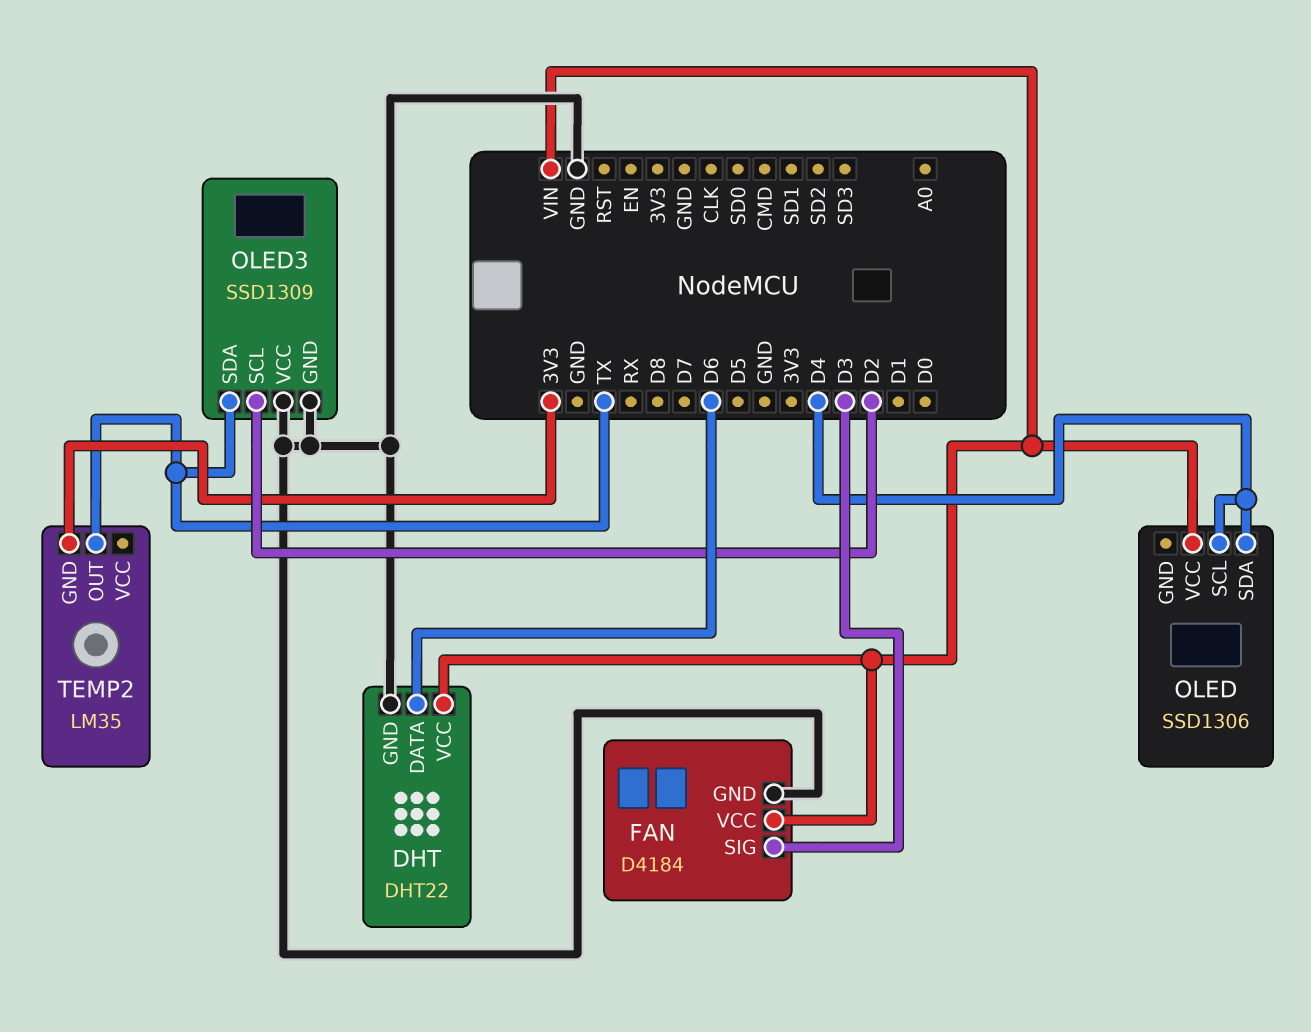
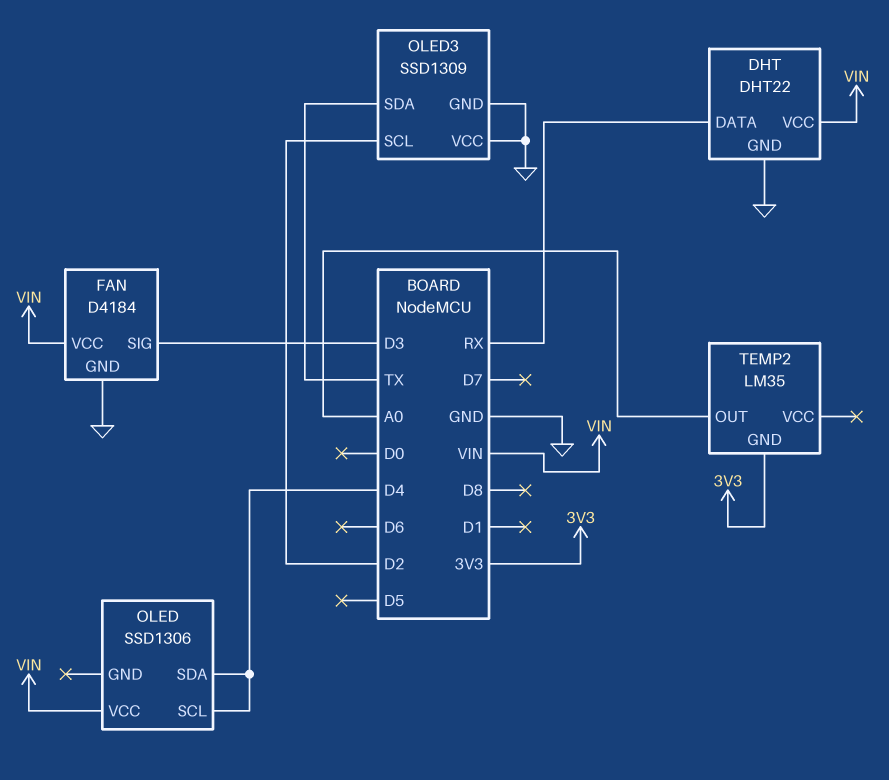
DHT pin DATA: D6 -> RX
TEMP2 pin OUT: TX -> A0

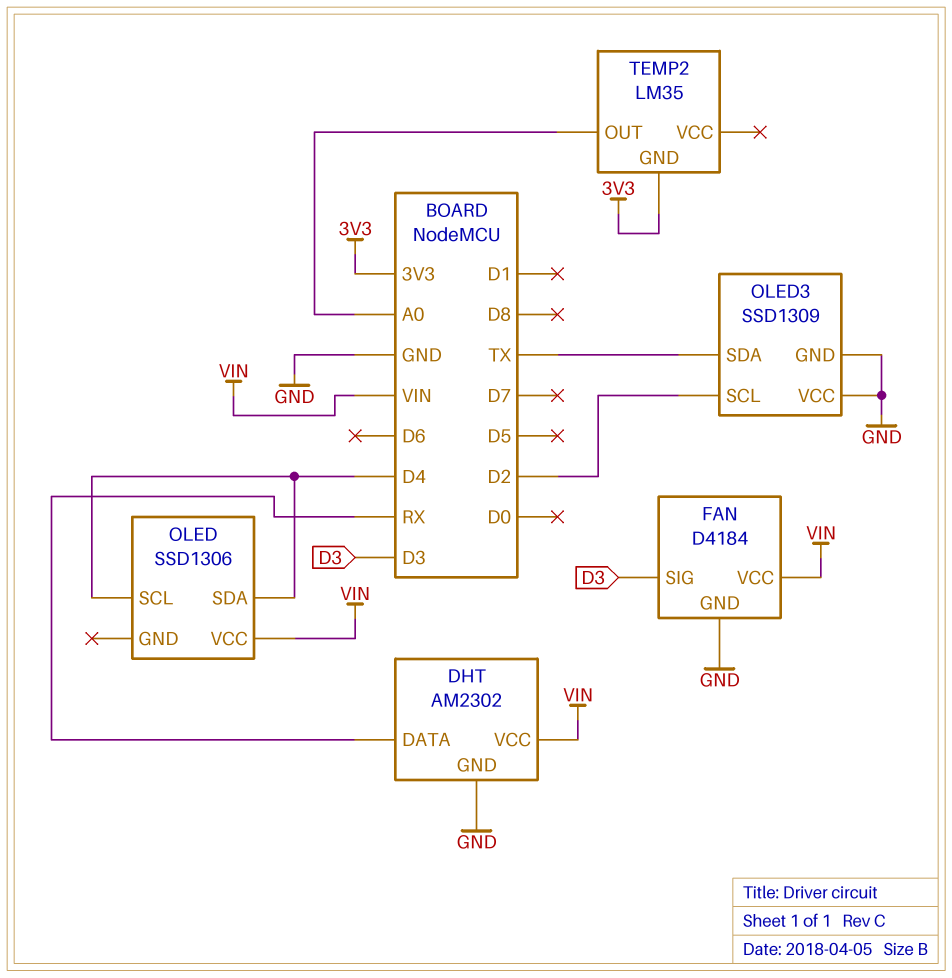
DHT: DHT22 -> AM2302

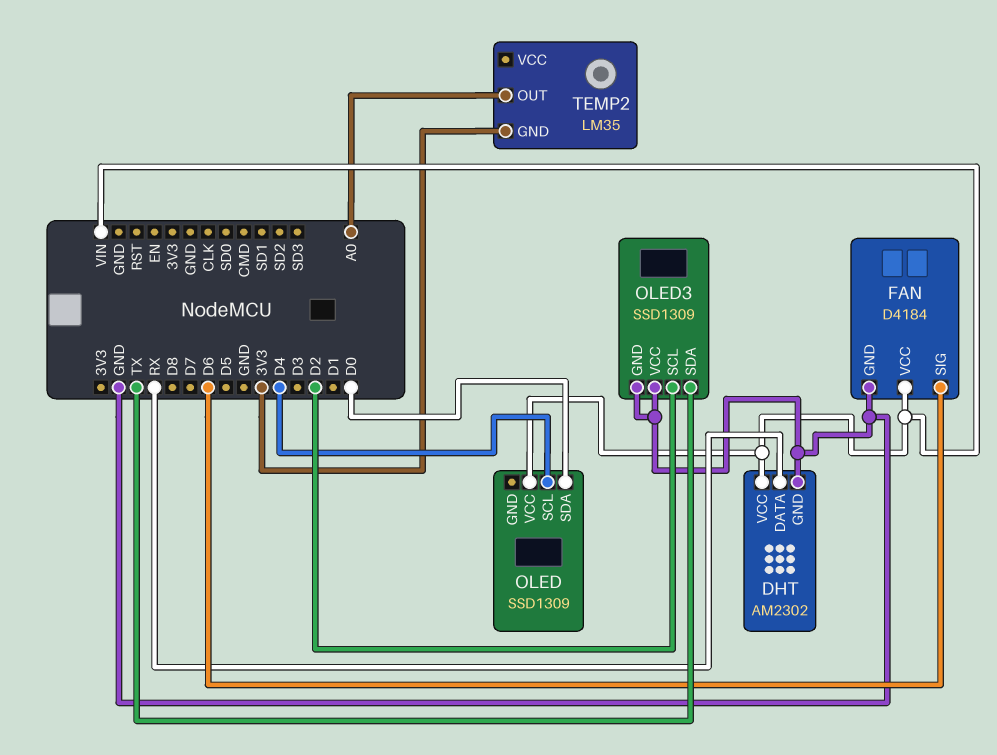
FAN pin SIG: D3 -> D6
OLED: SSD1306 -> SSD1309
OLED pin SDA: D4 -> D0

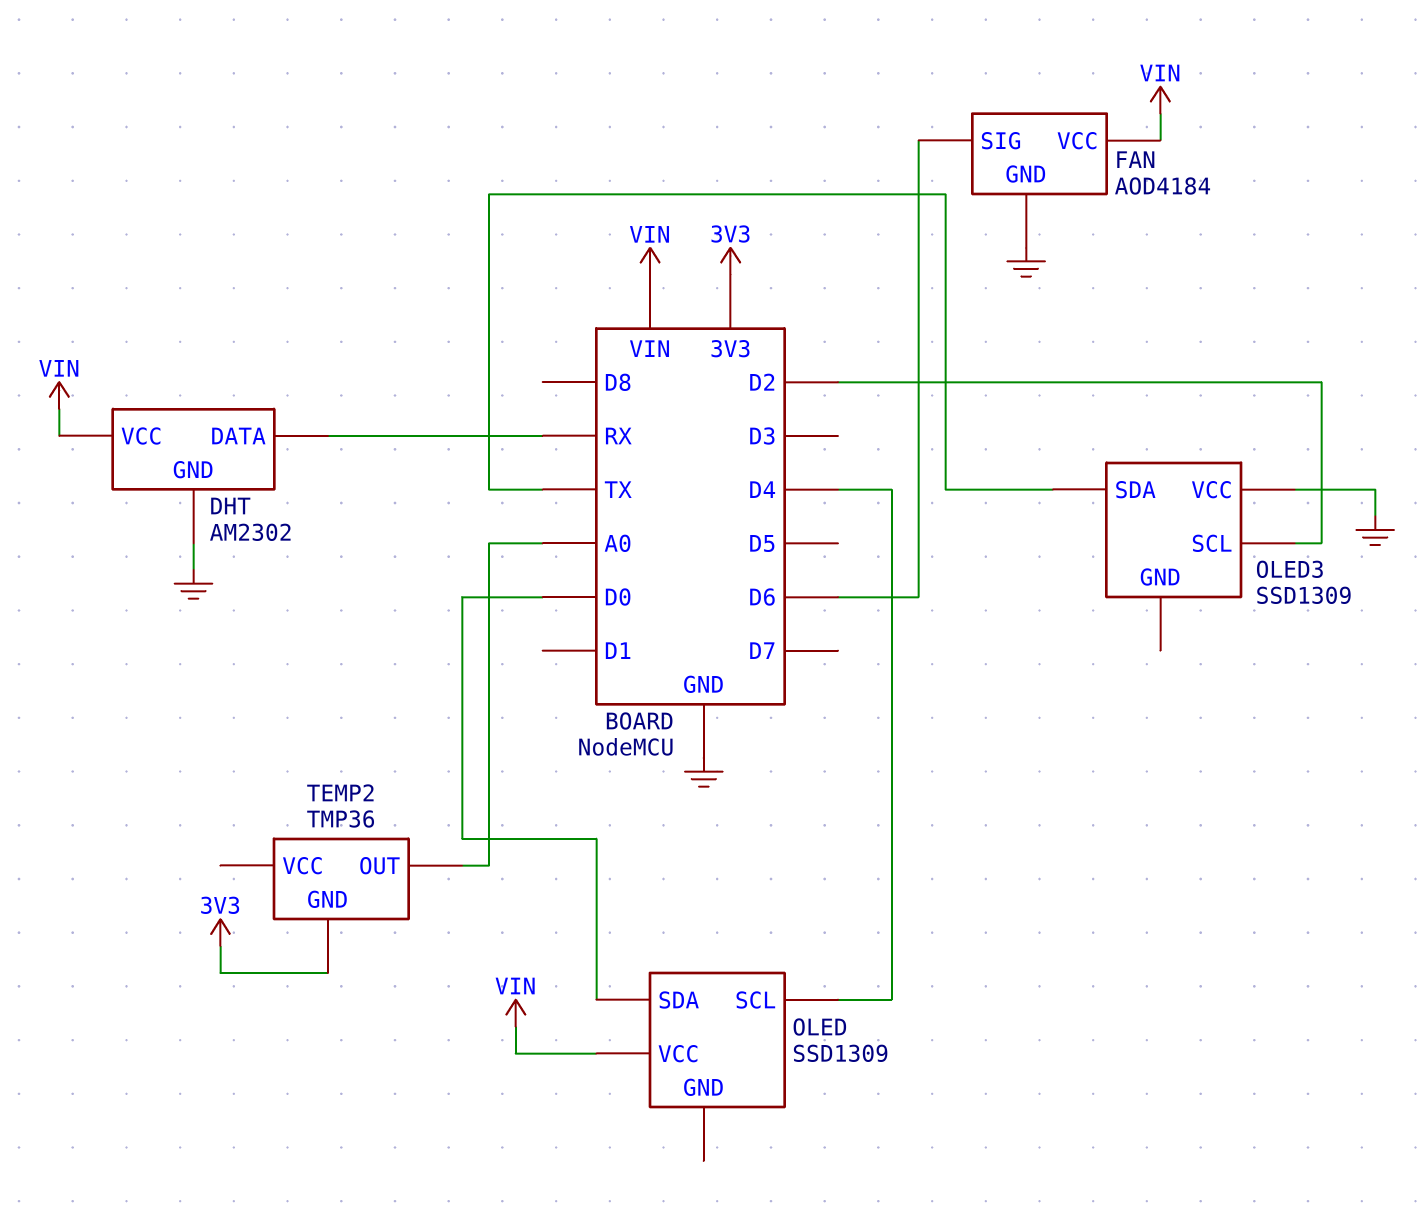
FAN: D4184 -> AOD4184
OLED3 pin GND: GND -> none
TEMP2: LM35 -> TMP36

